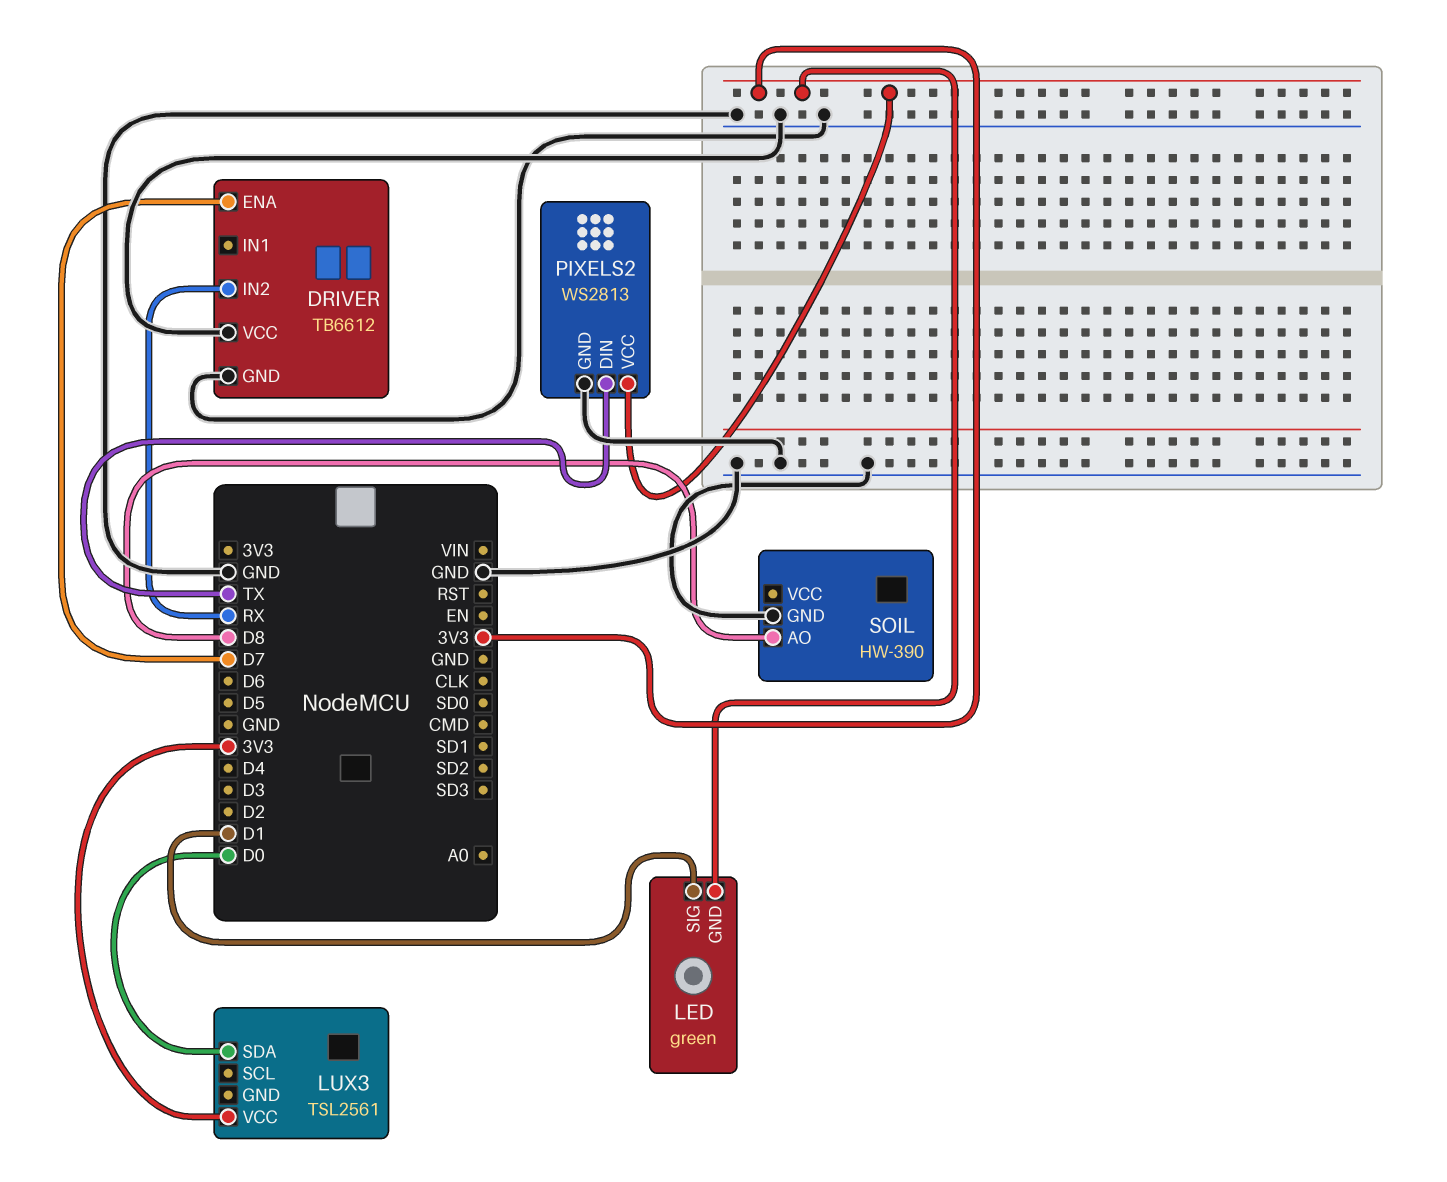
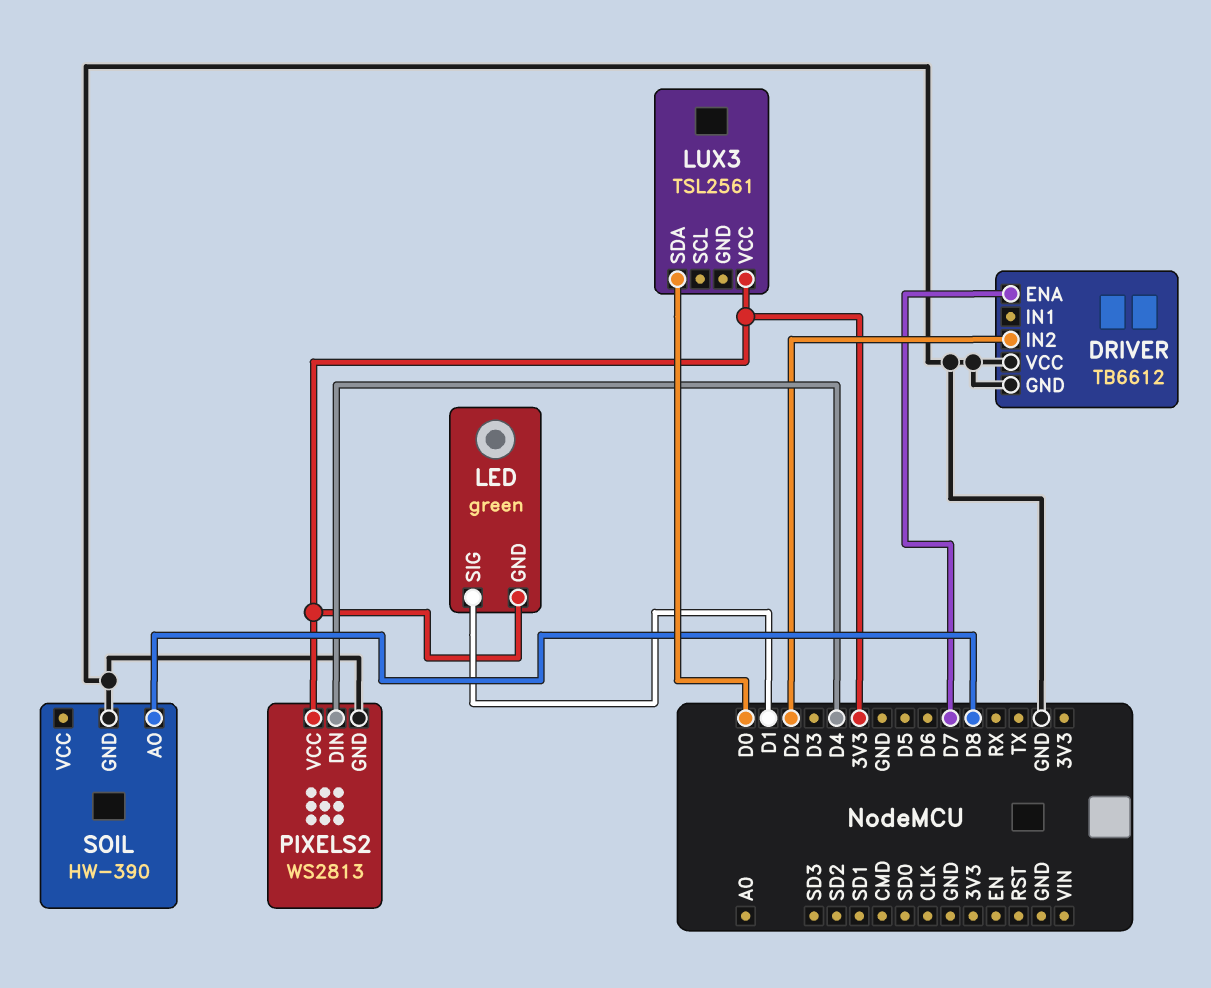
DRIVER pin IN2: RX -> D2
PIXELS2 pin DIN: TX -> D4

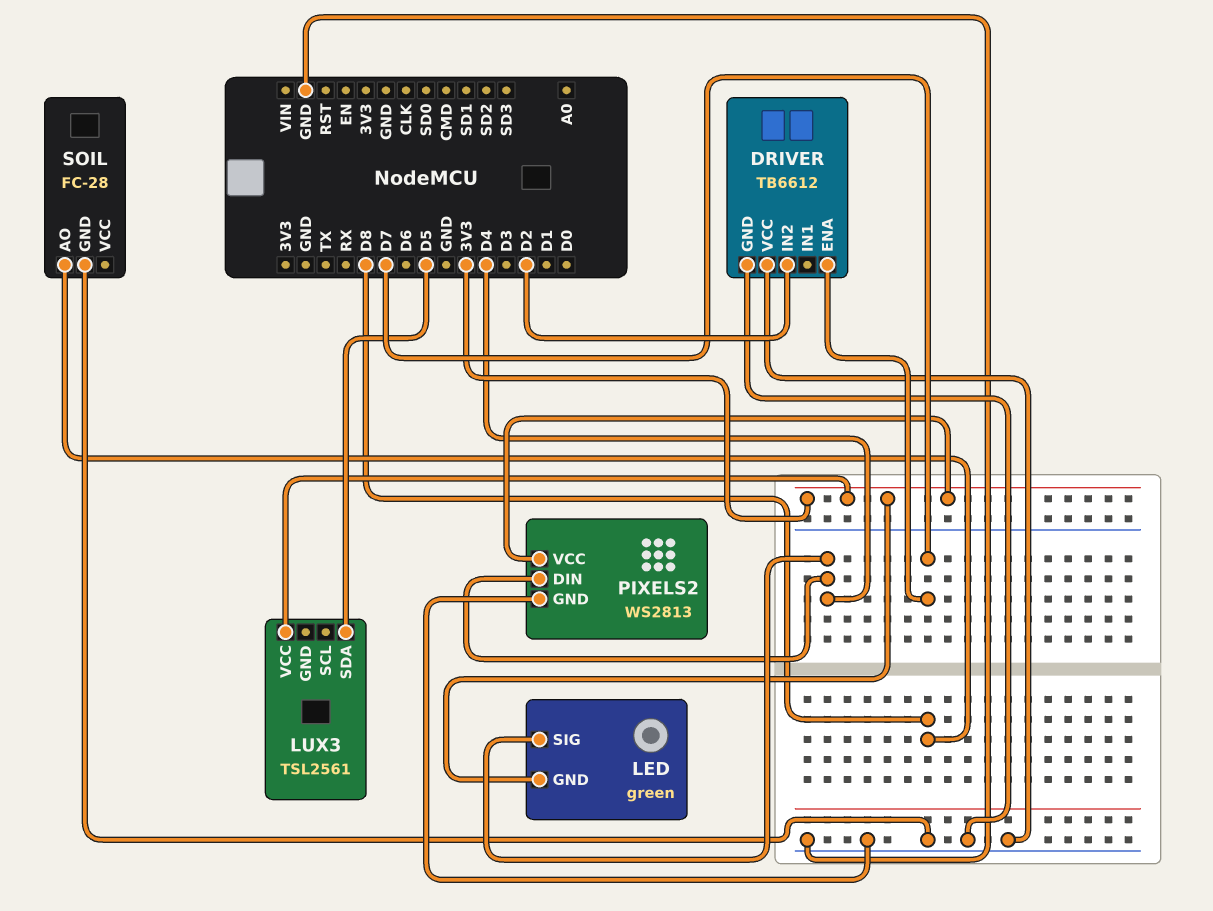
LED pin SIG: D1 -> D4
LUX3 pin SDA: D0 -> D5
SOIL: HW-390 -> FC-28

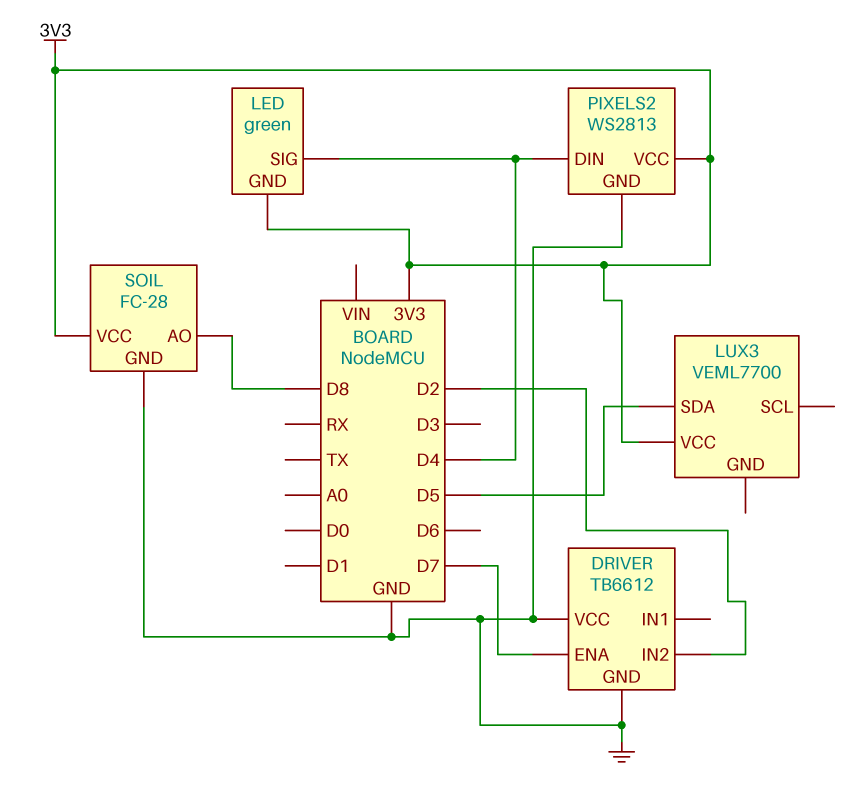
LUX3: TSL2561 -> VEML7700
SOIL pin VCC: none -> 3V3

